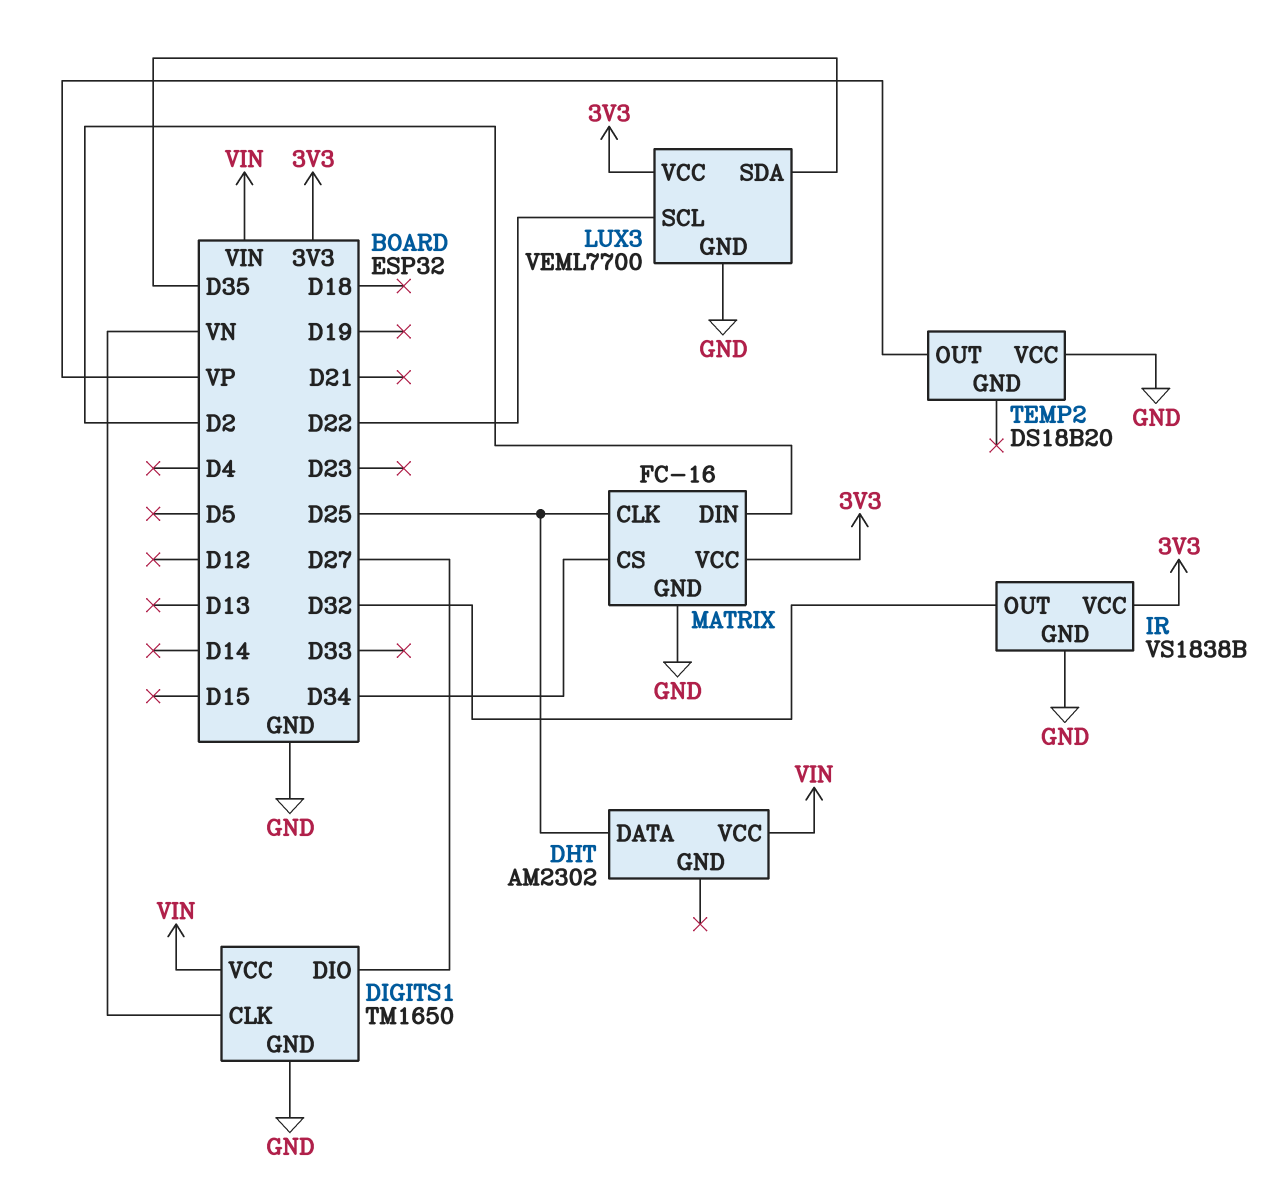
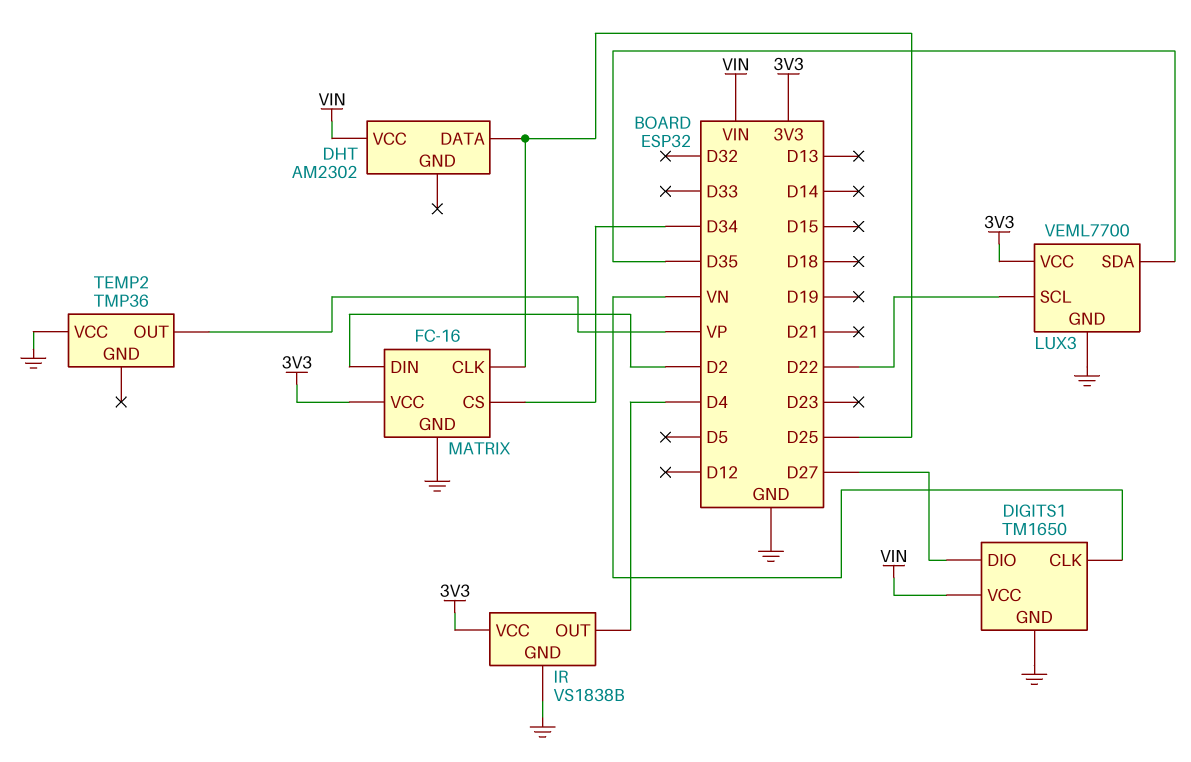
IR pin OUT: D32 -> D4
TEMP2: DS18B20 -> TMP36

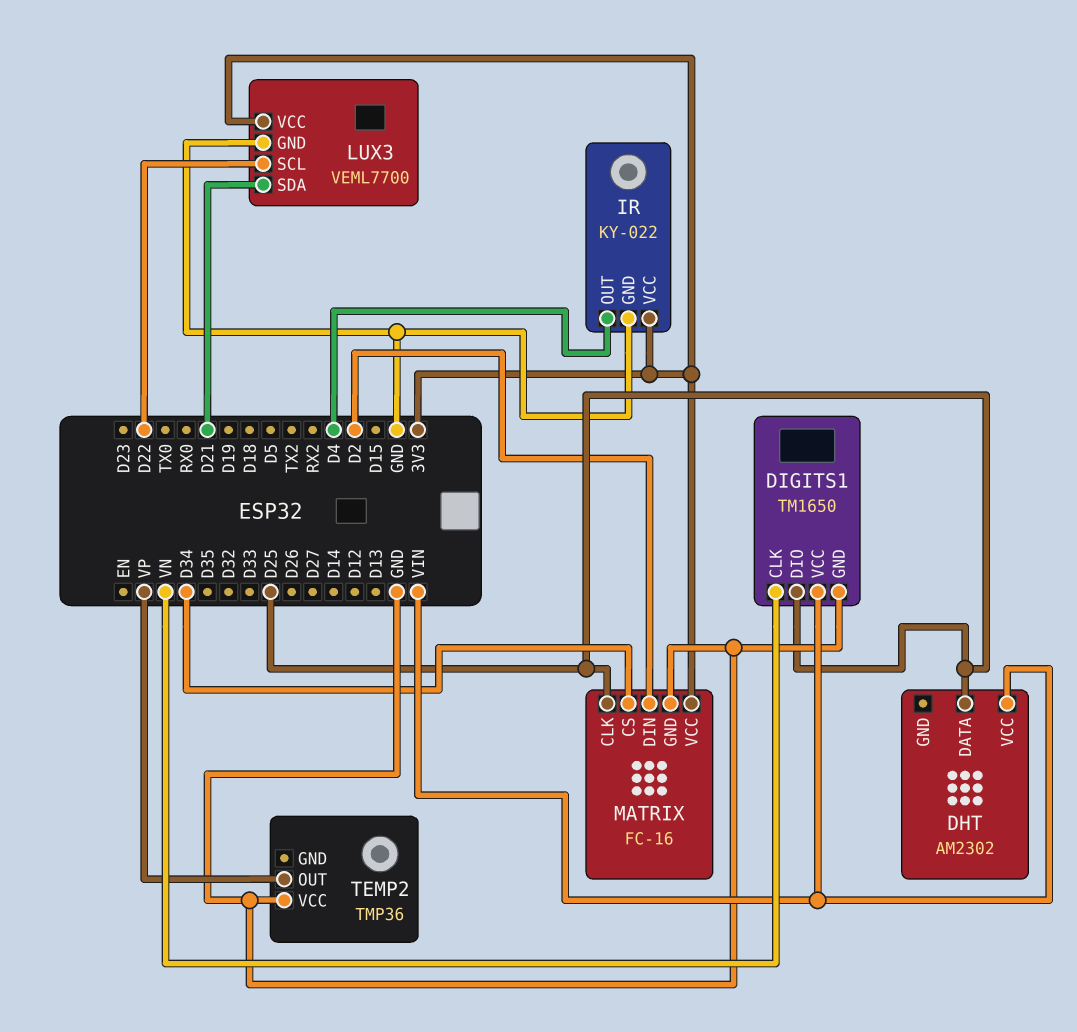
DIGITS1 pin DIO: D27 -> D25
IR: VS1838B -> KY-022
LUX3 pin SDA: D35 -> D21

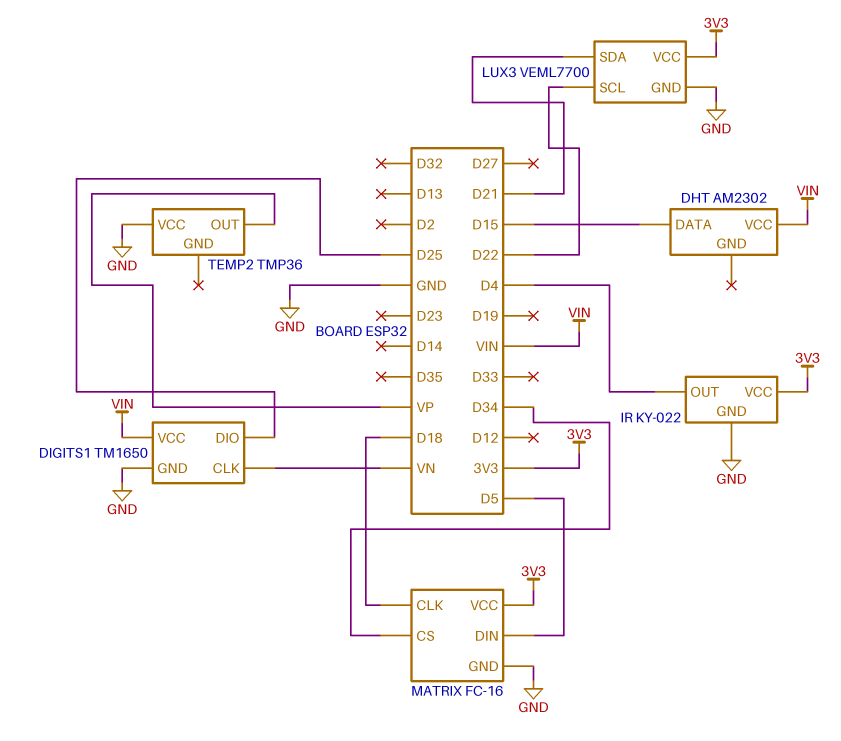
DHT pin DATA: D25 -> D15
MATRIX pin CLK: D25 -> D18
MATRIX pin DIN: D2 -> D5

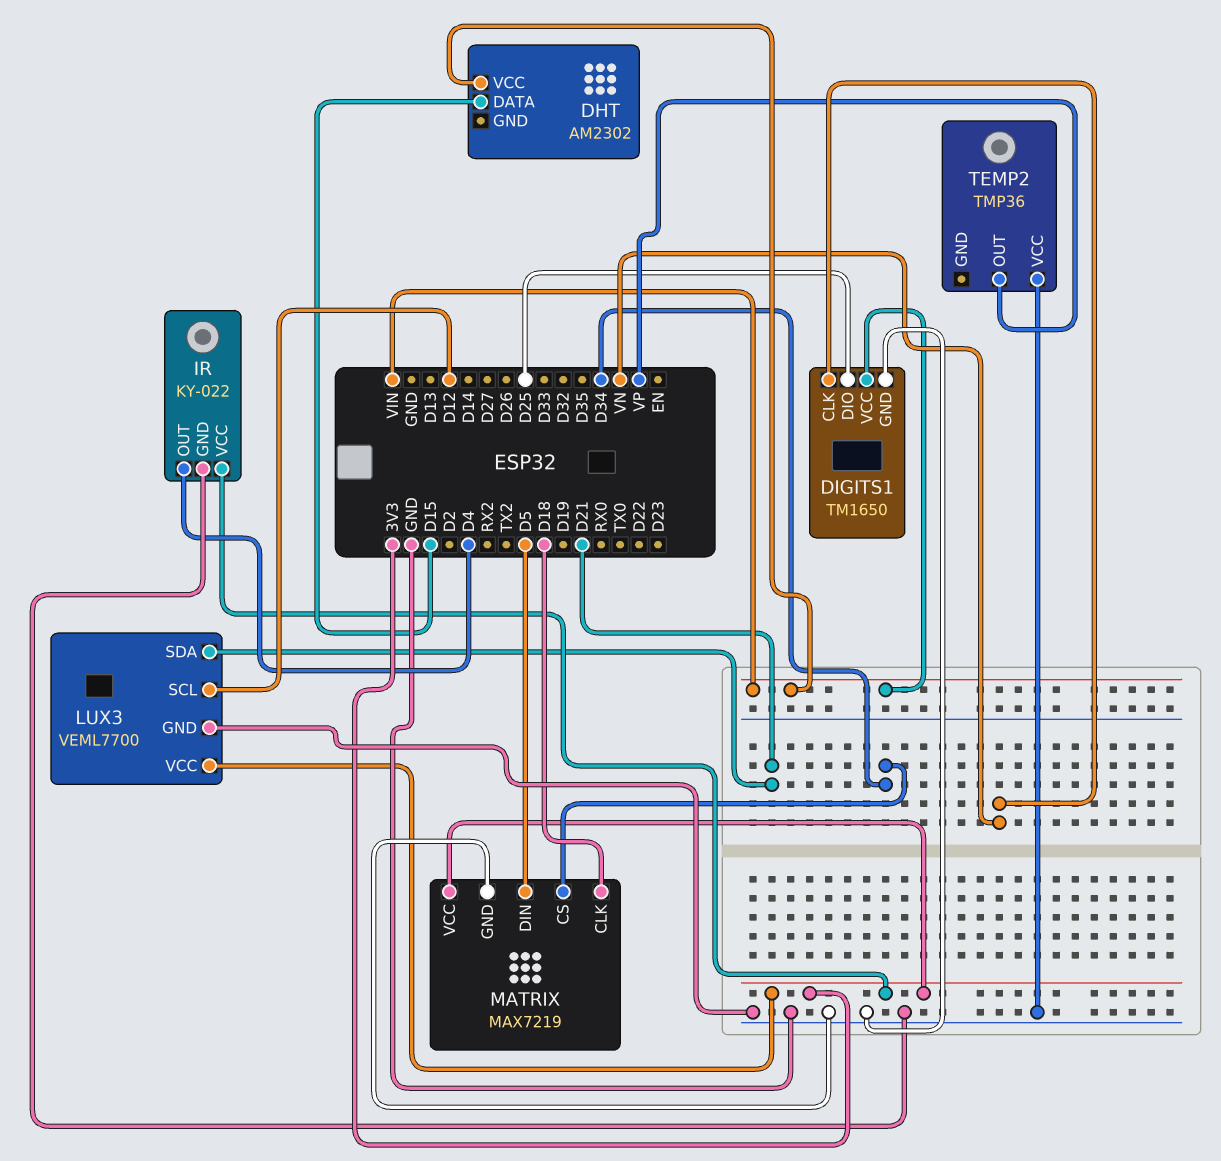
LUX3 pin SCL: D22 -> D12
MATRIX: FC-16 -> MAX7219

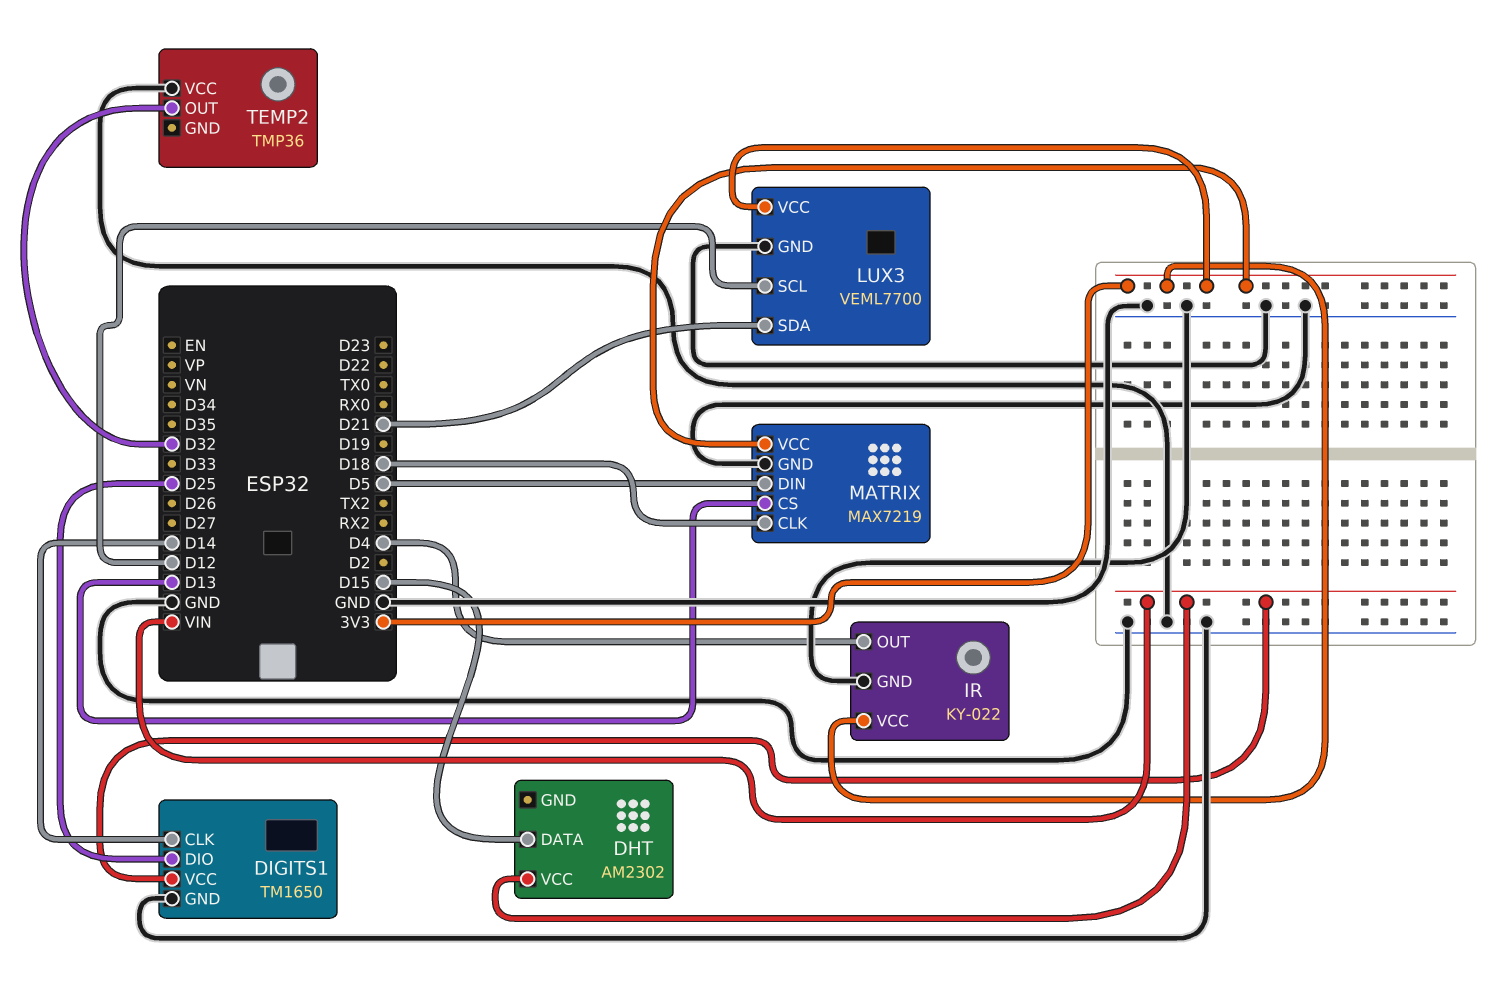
DIGITS1 pin CLK: VN -> D14
MATRIX pin CS: D34 -> D13
TEMP2 pin OUT: VP -> D32

